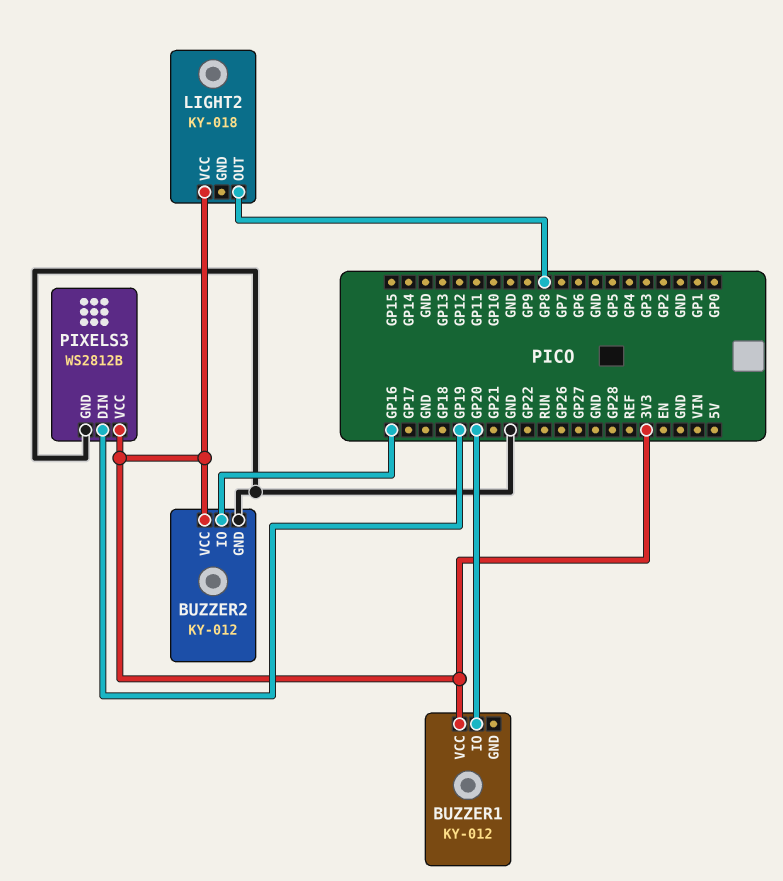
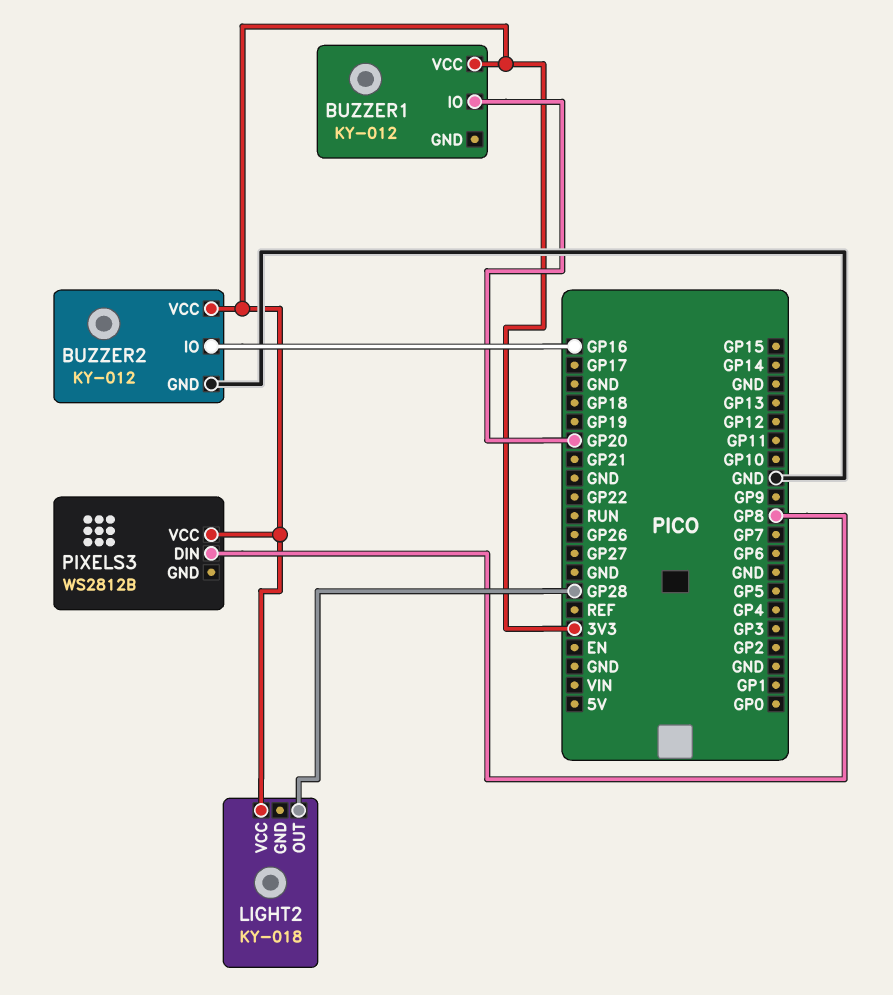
LIGHT2 pin OUT: GP8 -> GP28
PIXELS3 pin DIN: GP19 -> GP8
PIXELS3 pin GND: GND -> none

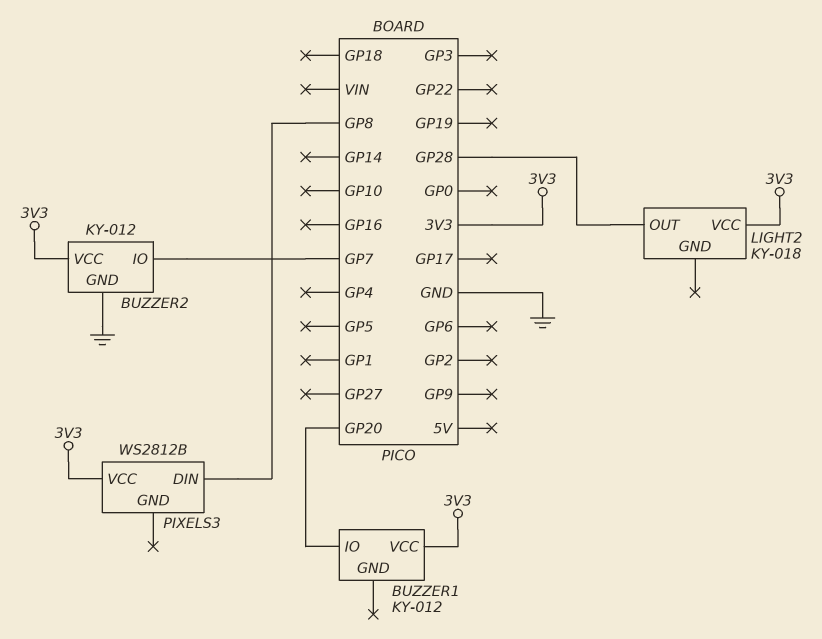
BUZZER2 pin IO: GP16 -> GP7

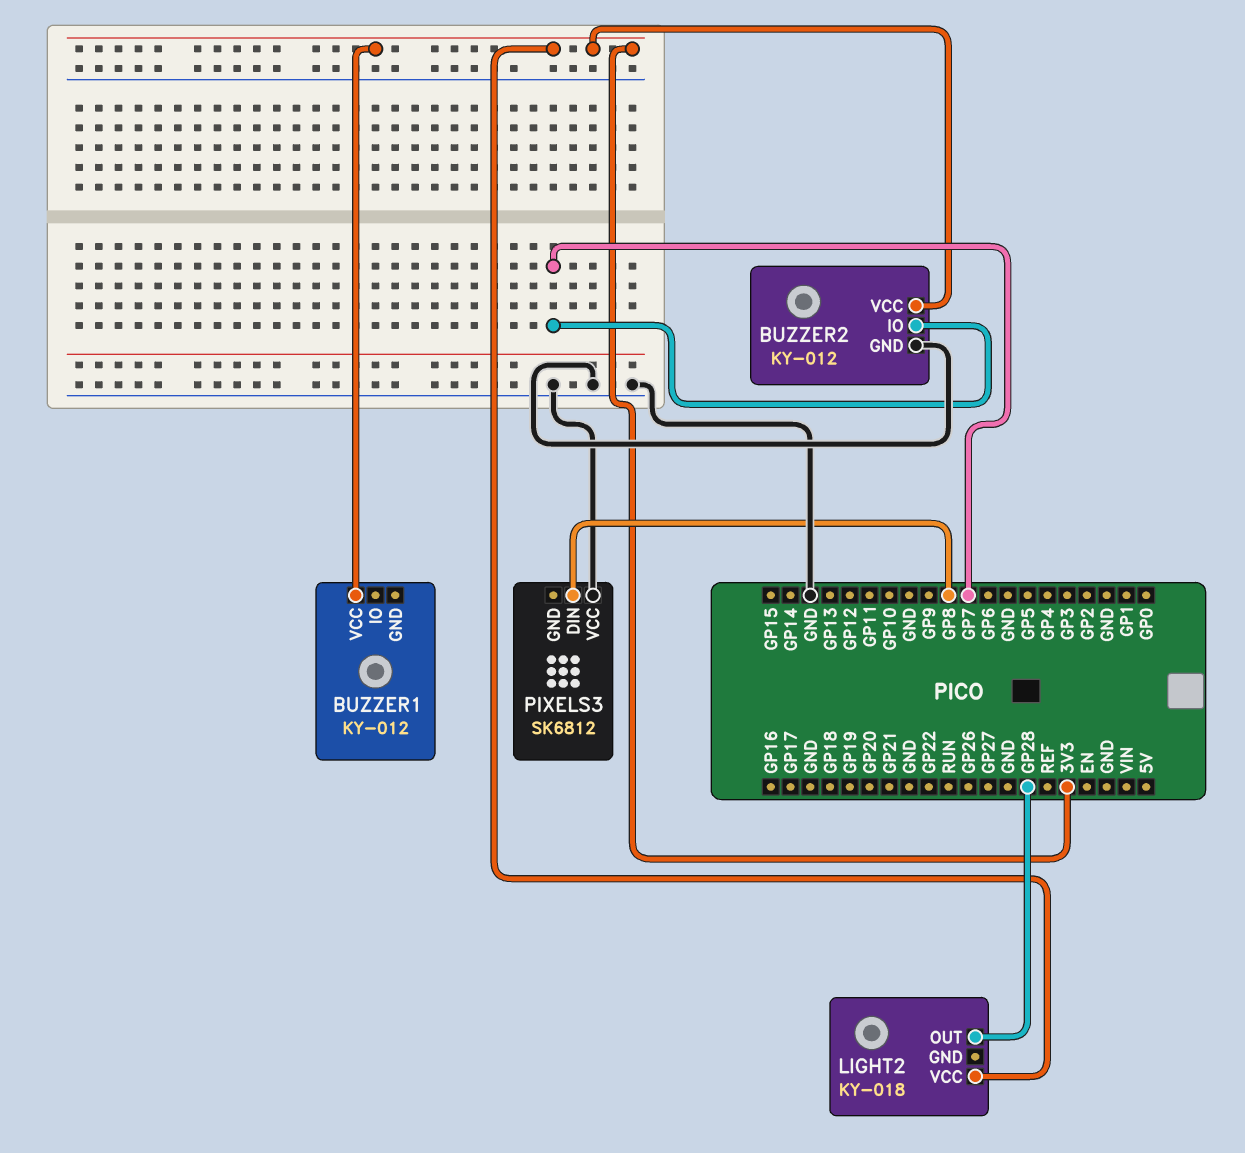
BUZZER1 pin IO: GP20 -> none
PIXELS3: WS2812B -> SK6812
PIXELS3 pin VCC: 3V3 -> GND

